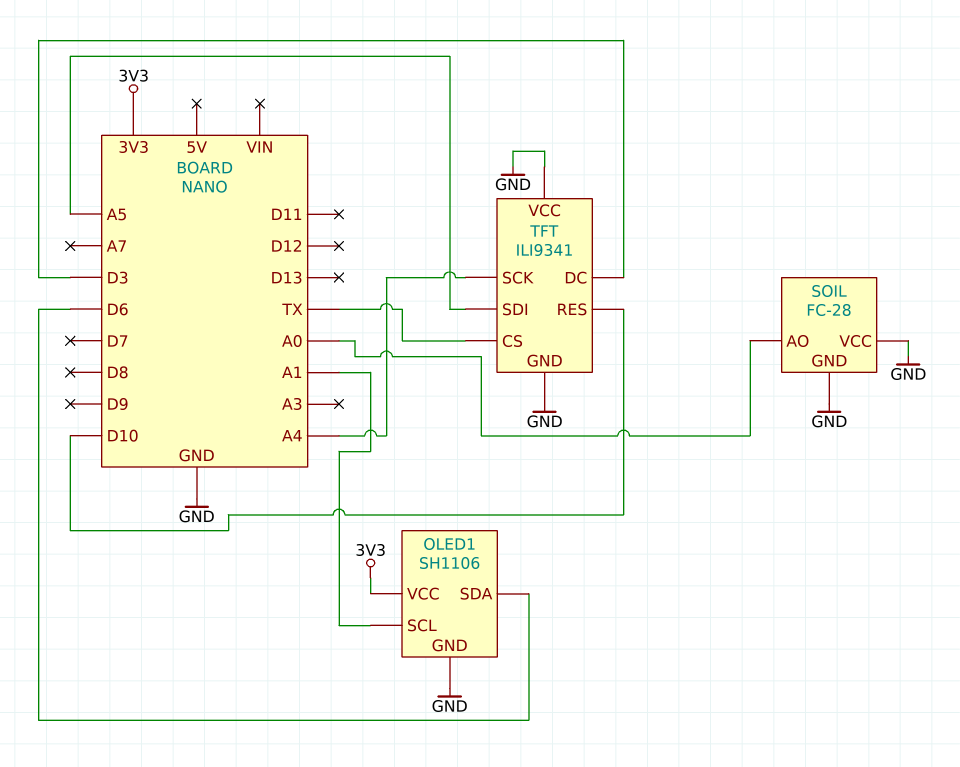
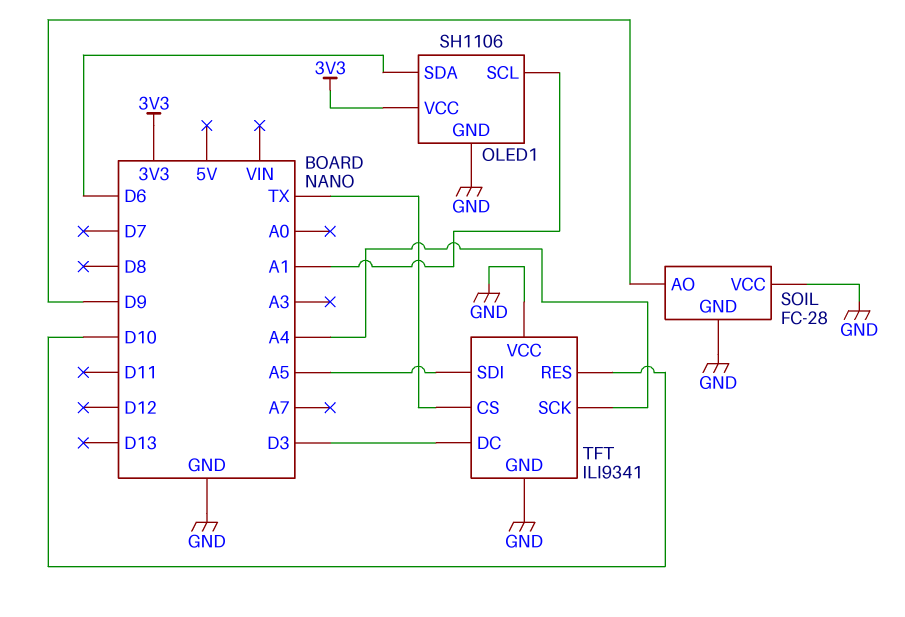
SOIL pin AO: A0 -> D9

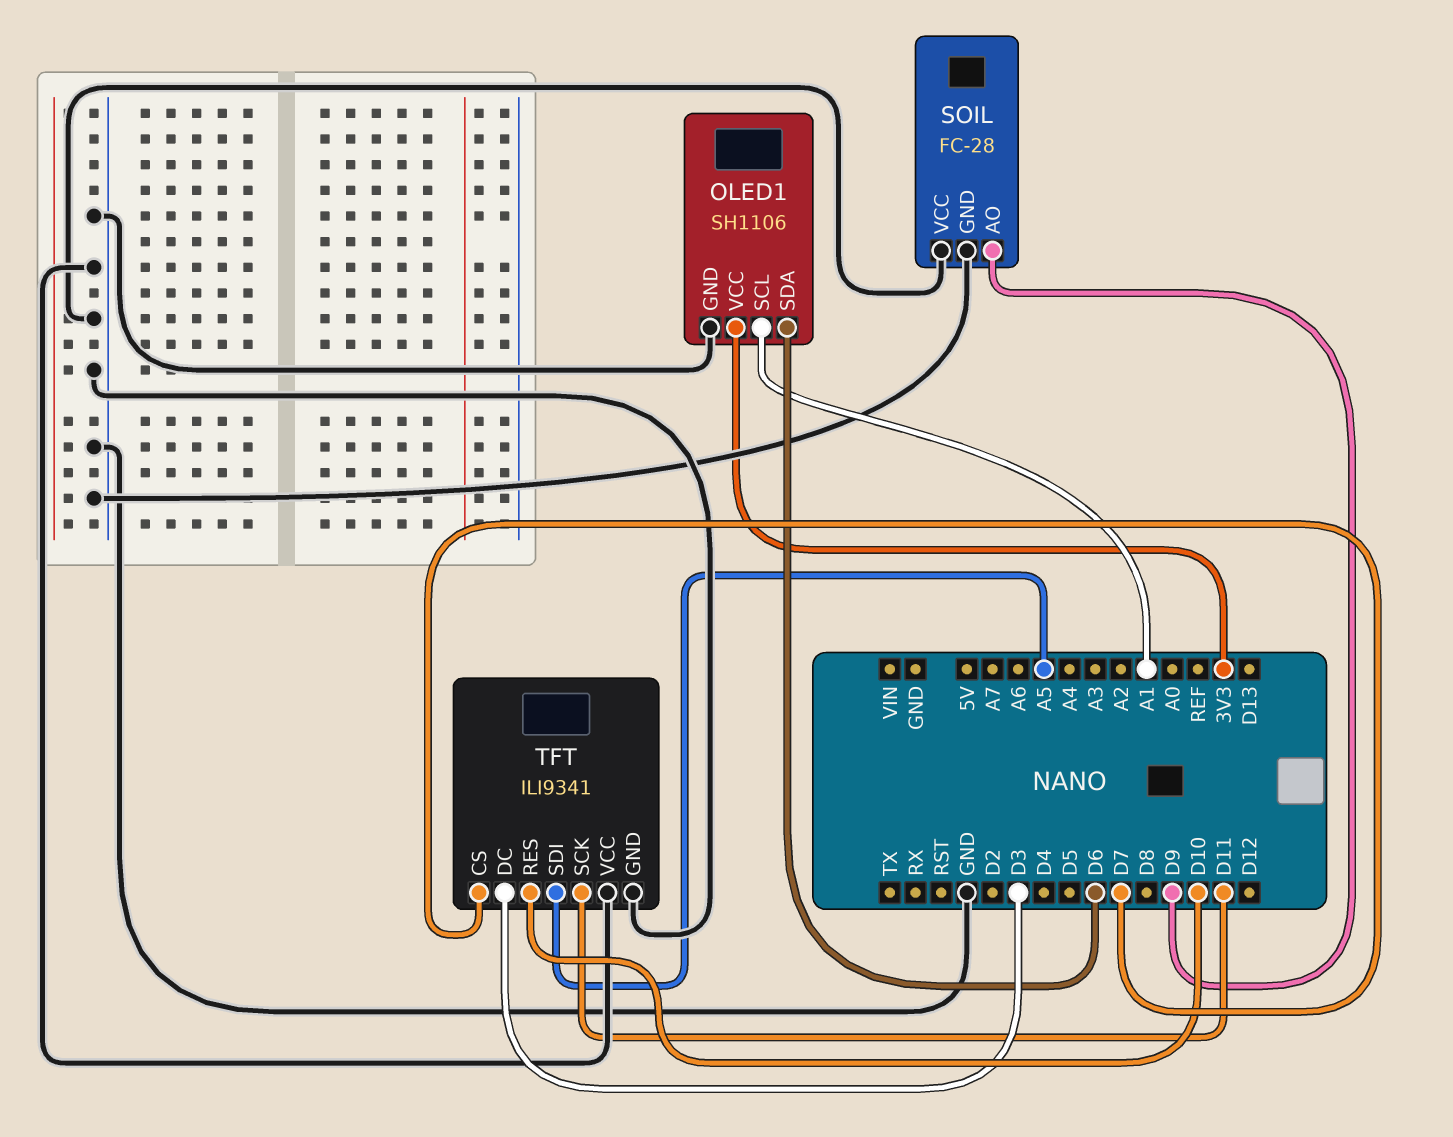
TFT pin CS: TX -> D7
TFT pin SCK: A4 -> D11

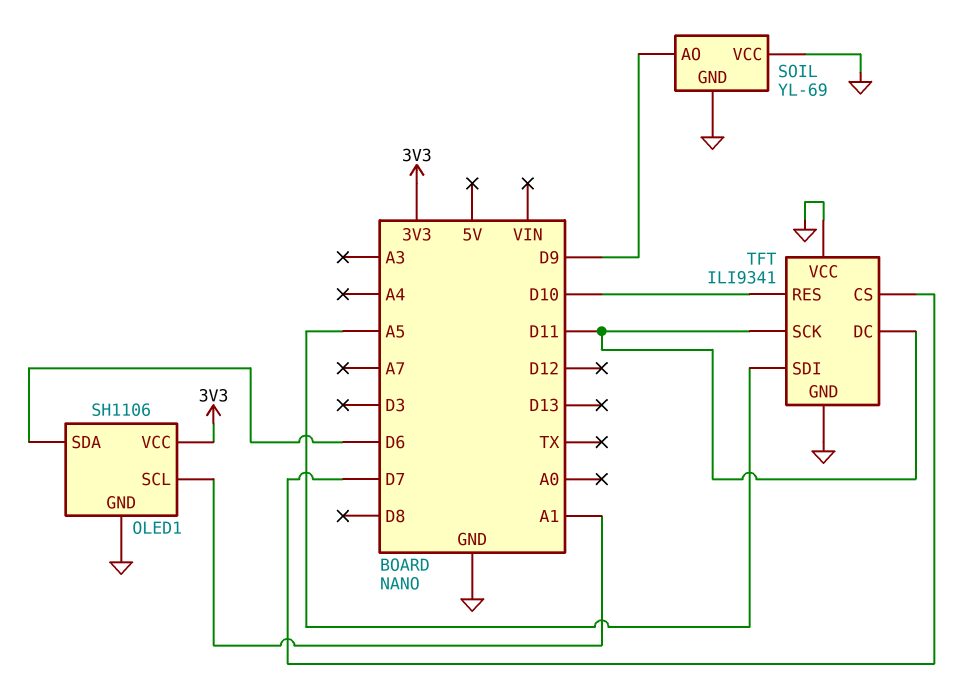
SOIL: FC-28 -> YL-69
TFT pin DC: D3 -> D11

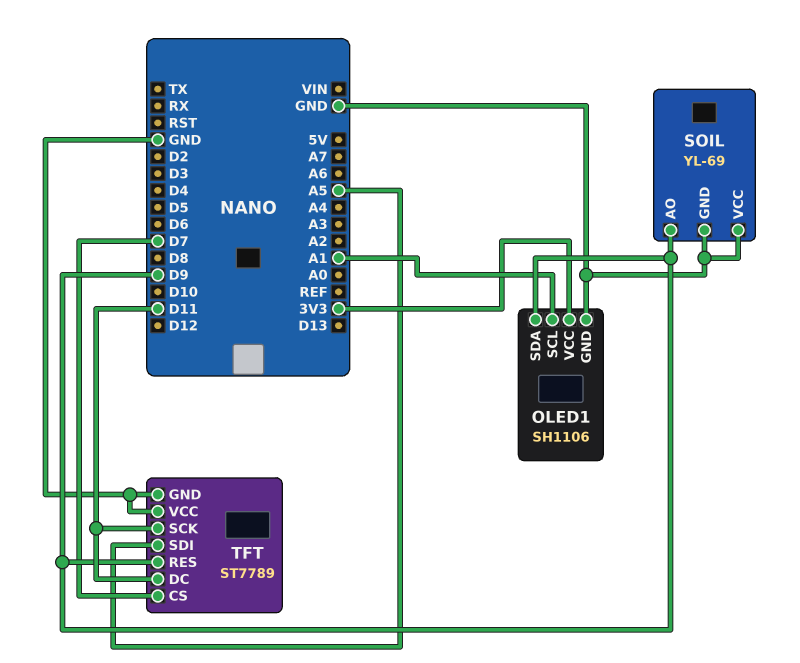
OLED1 pin SDA: D6 -> D9
TFT: ILI9341 -> ST7789
TFT pin RES: D10 -> D9

